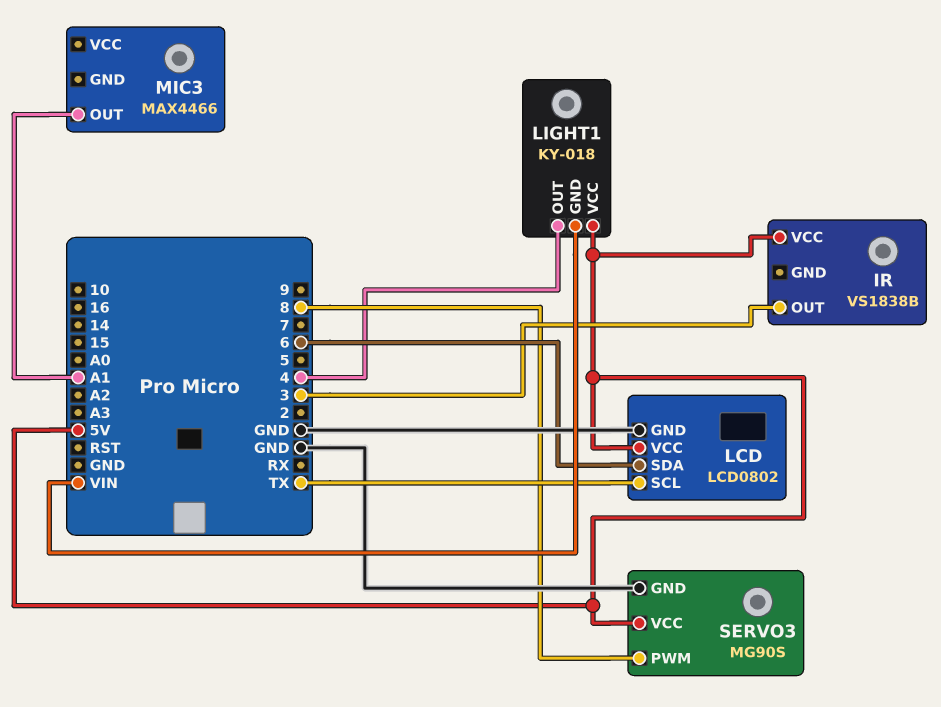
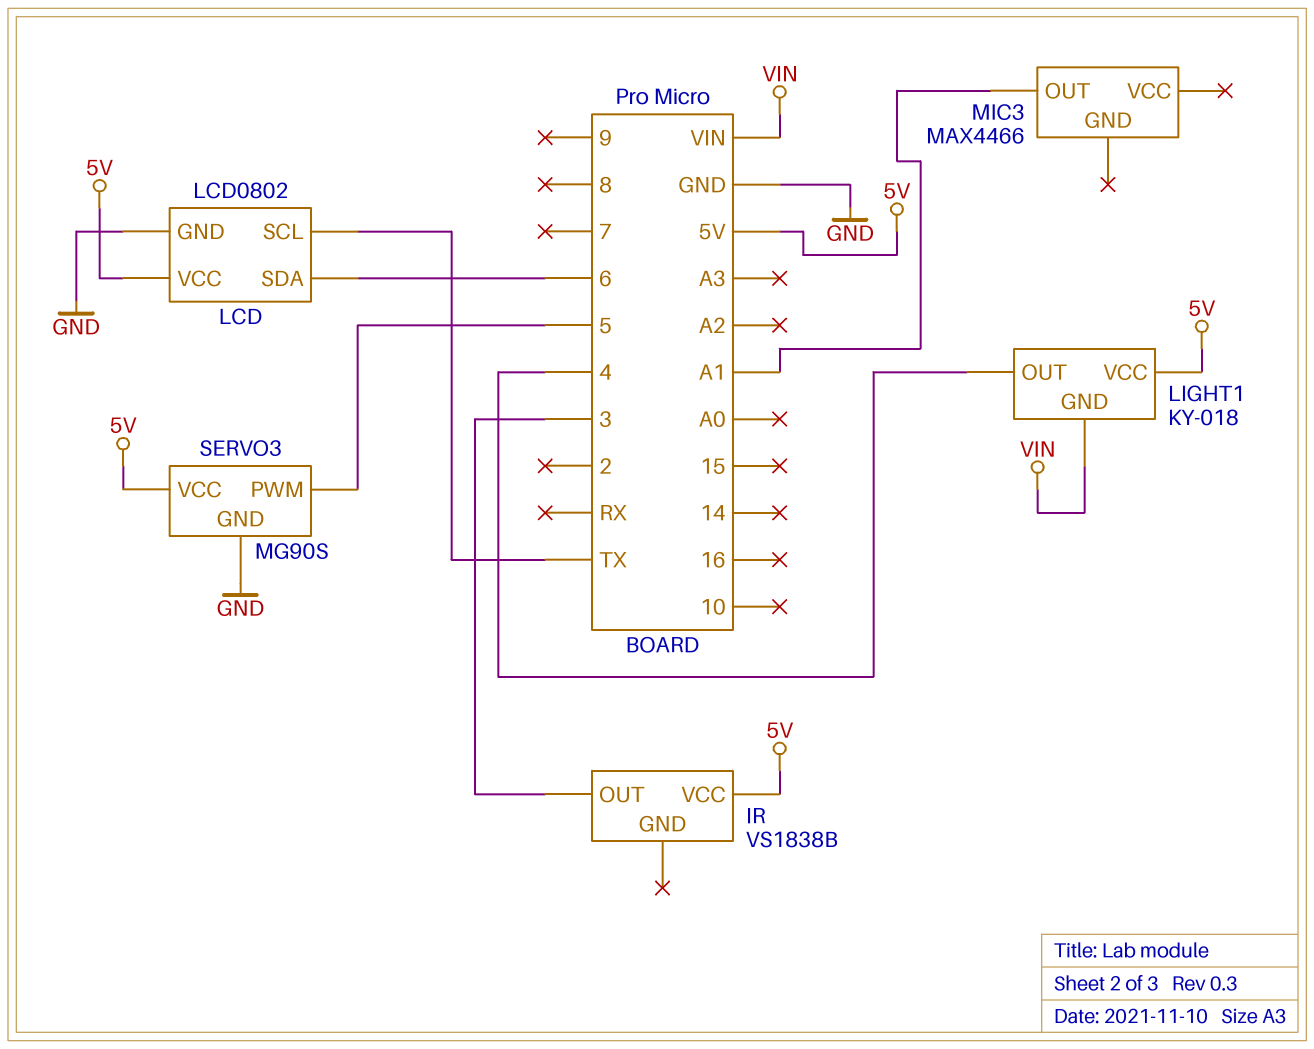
SERVO3 pin PWM: 8 -> 5

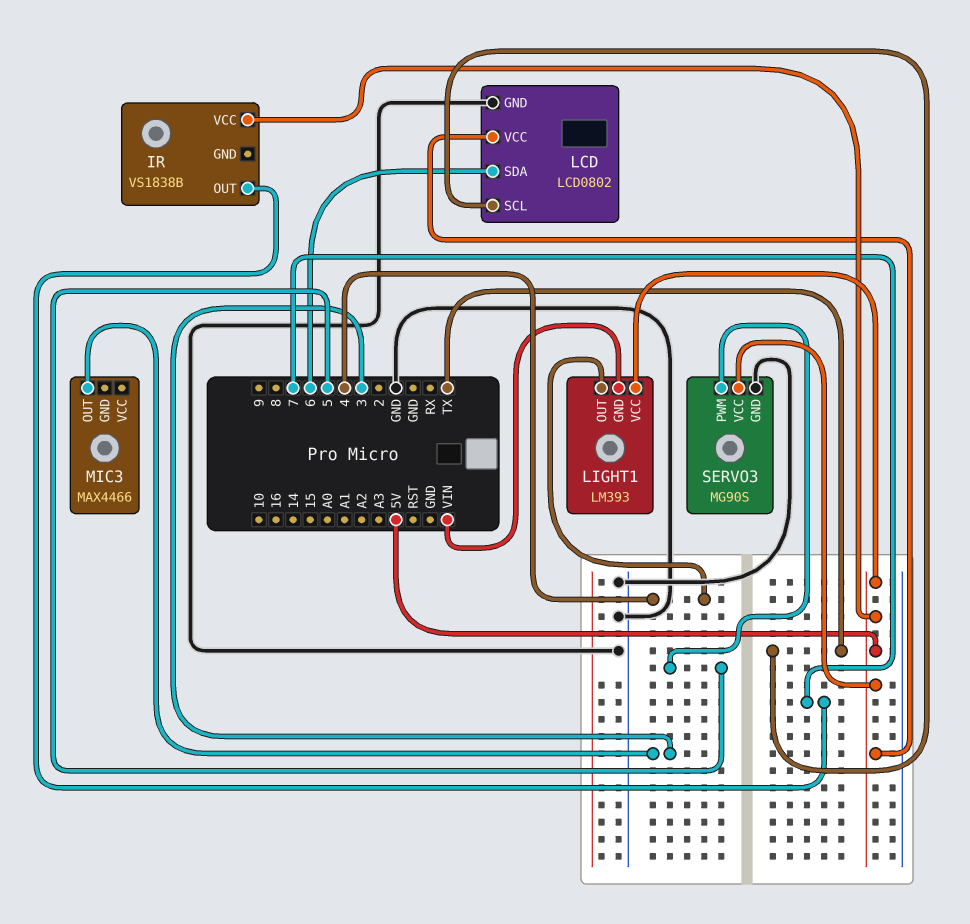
IR pin OUT: 3 -> 7
LIGHT1: KY-018 -> LM393
MIC3 pin OUT: A1 -> 3

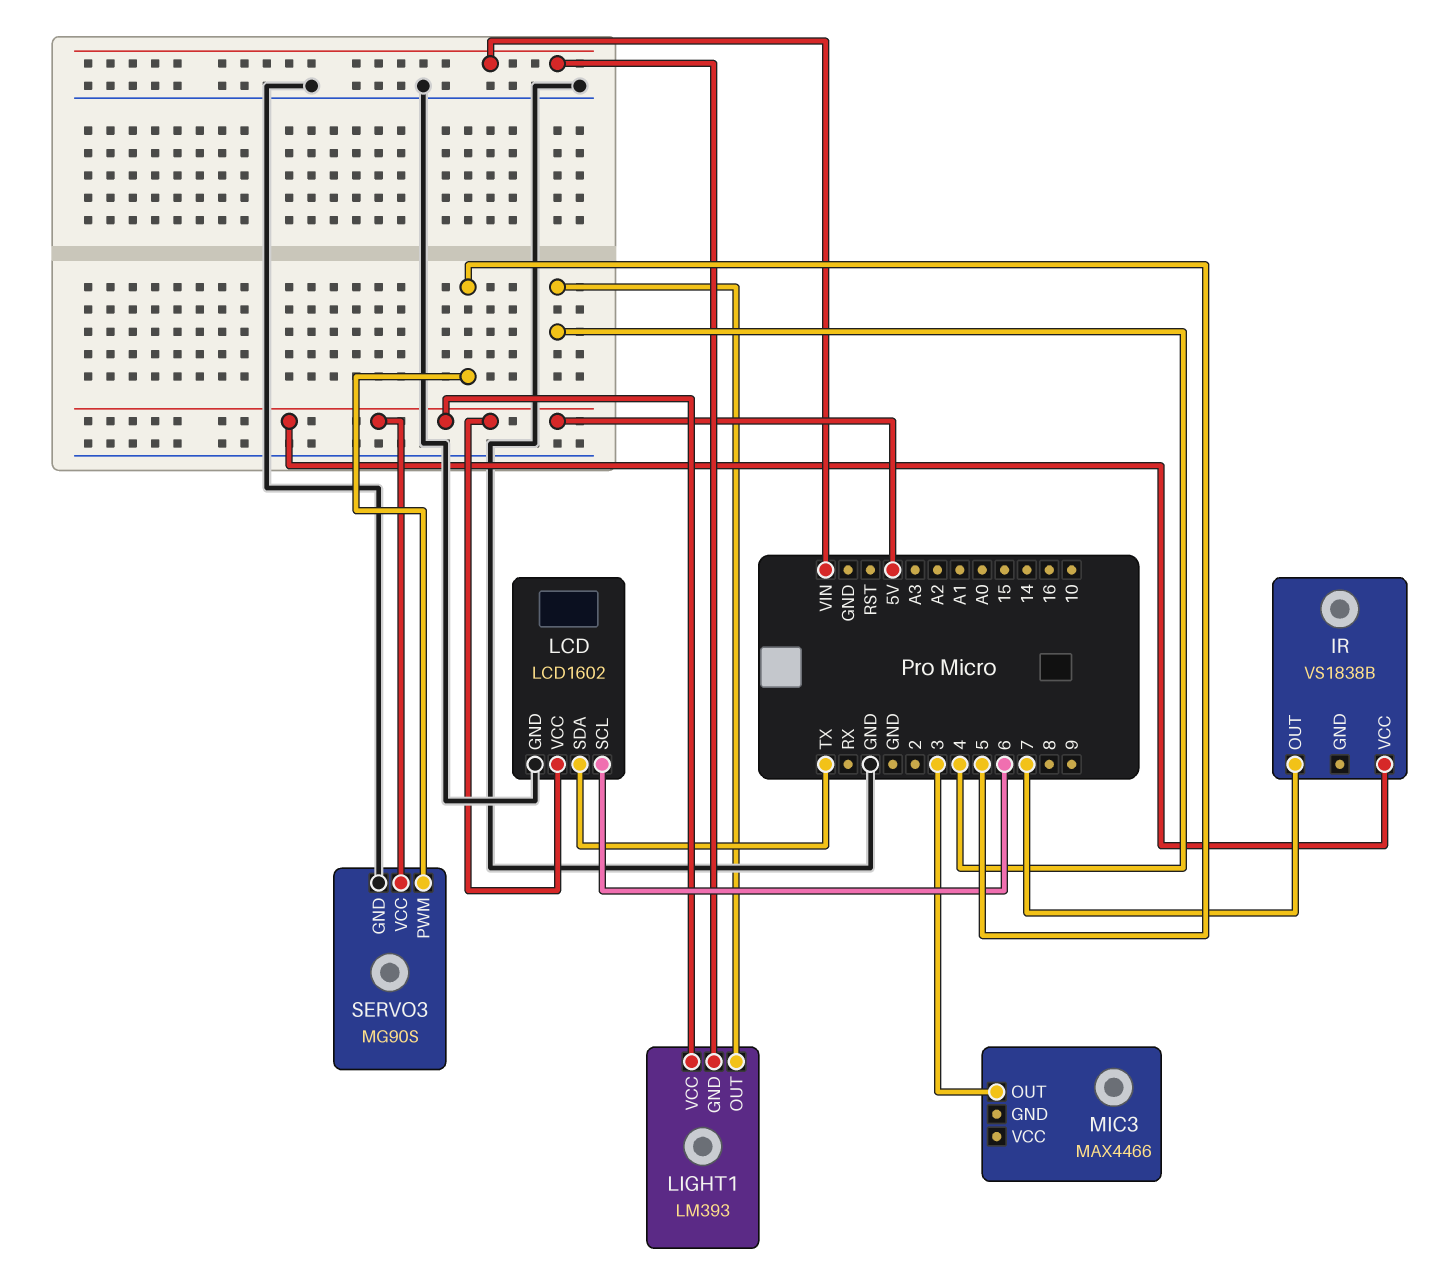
LCD: LCD0802 -> LCD1602
LCD pin SCL: TX -> 6
LCD pin SDA: 6 -> TX

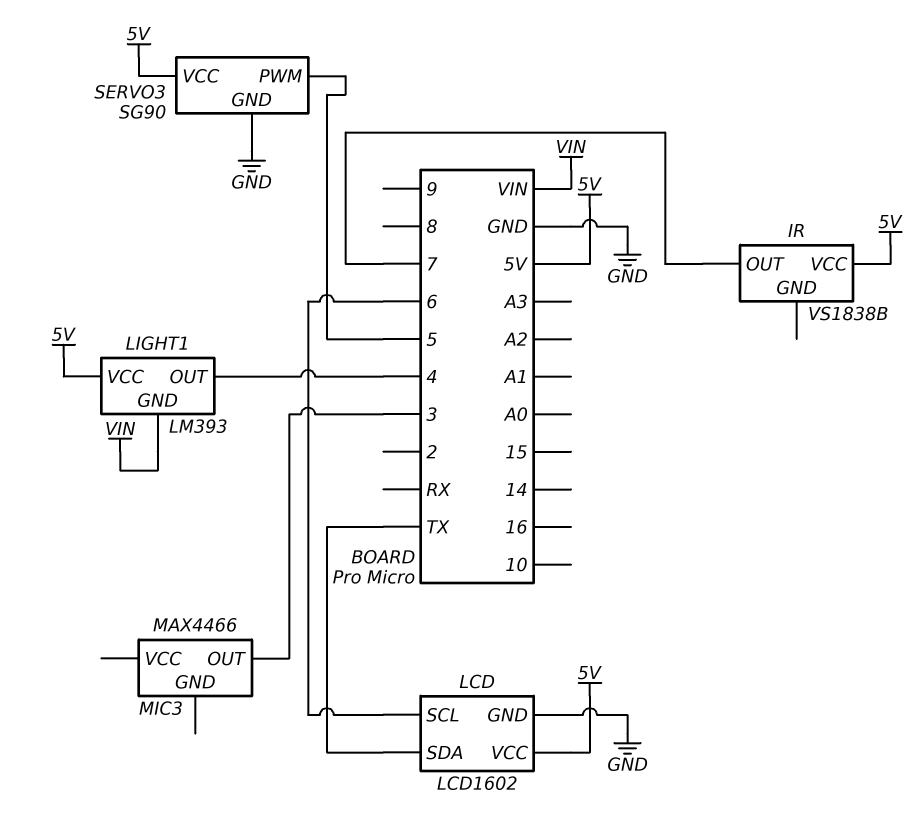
SERVO3: MG90S -> SG90

